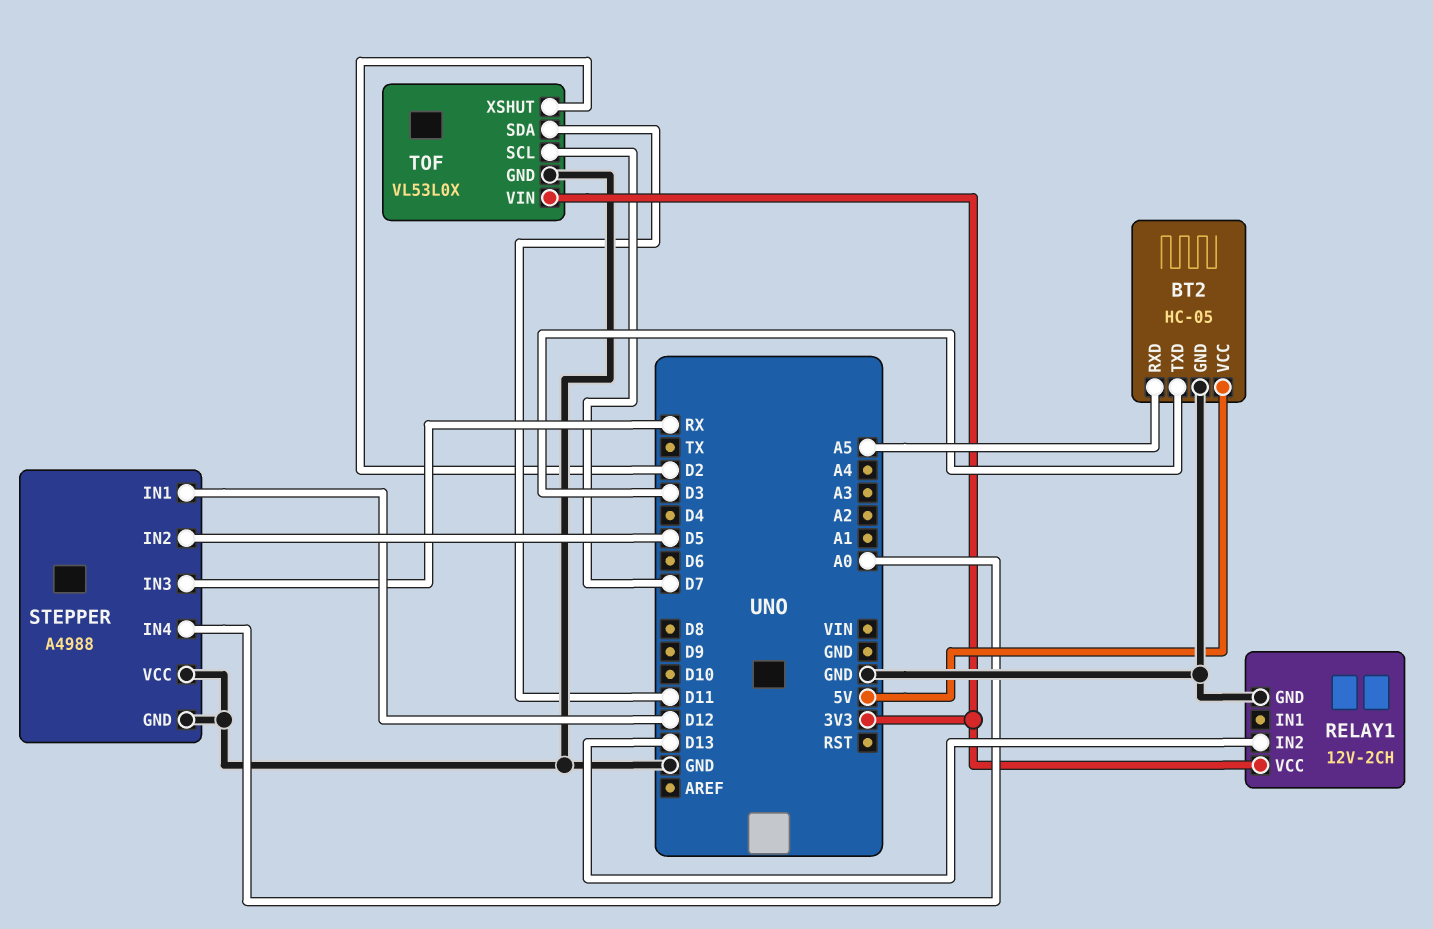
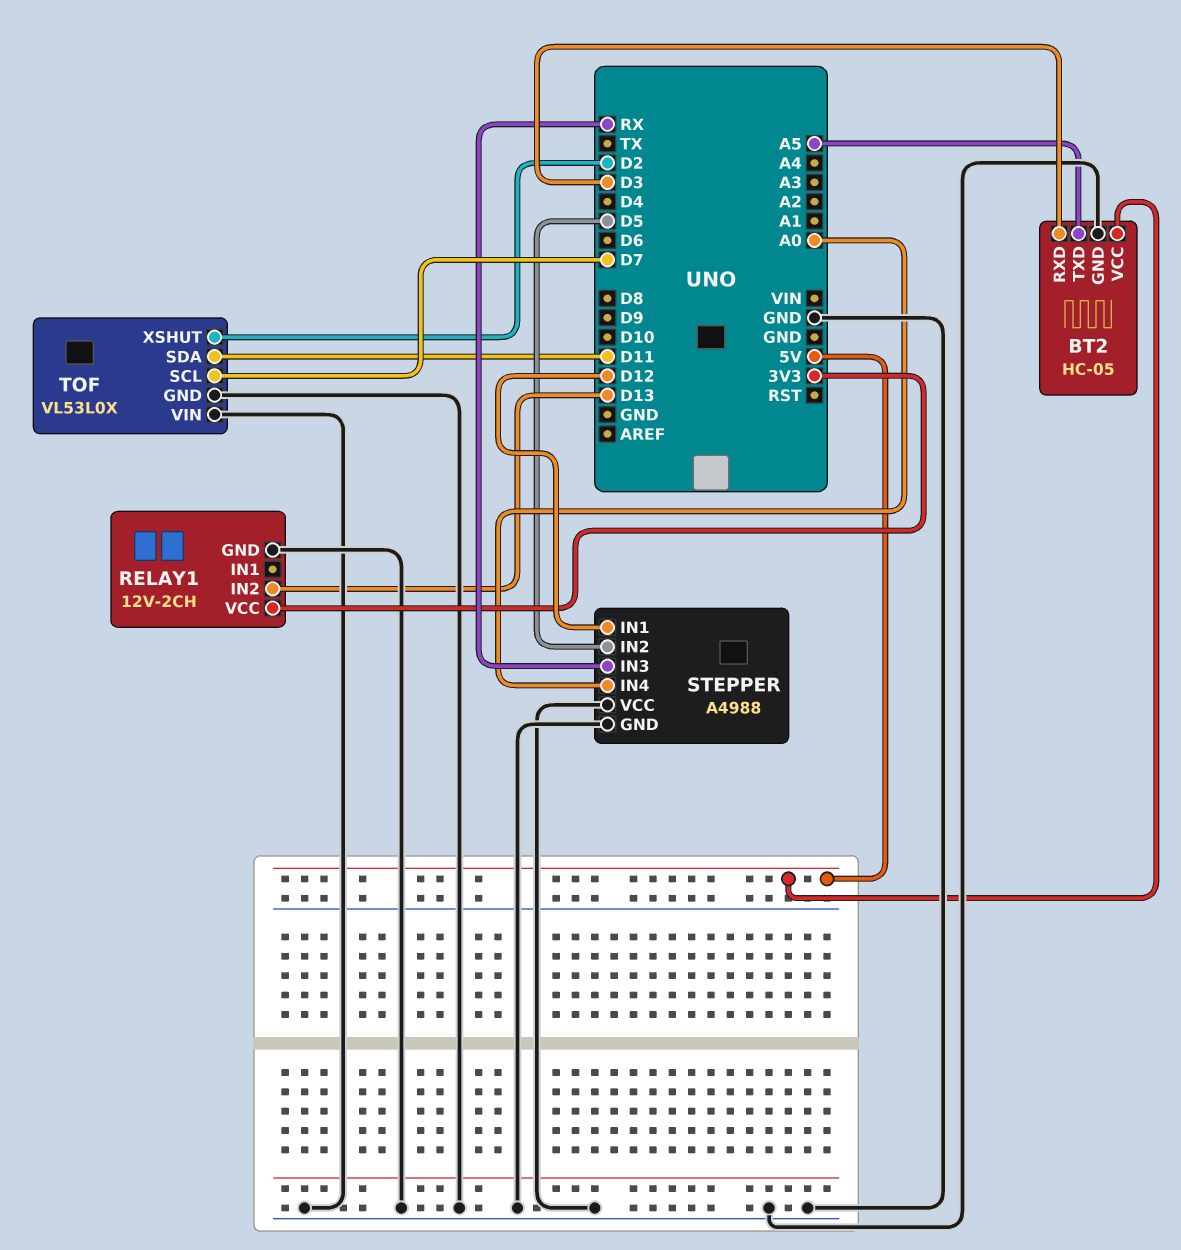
BT2 pin RXD: A5 -> D3
BT2 pin TXD: D3 -> A5
TOF pin VIN: 3V3 -> GND

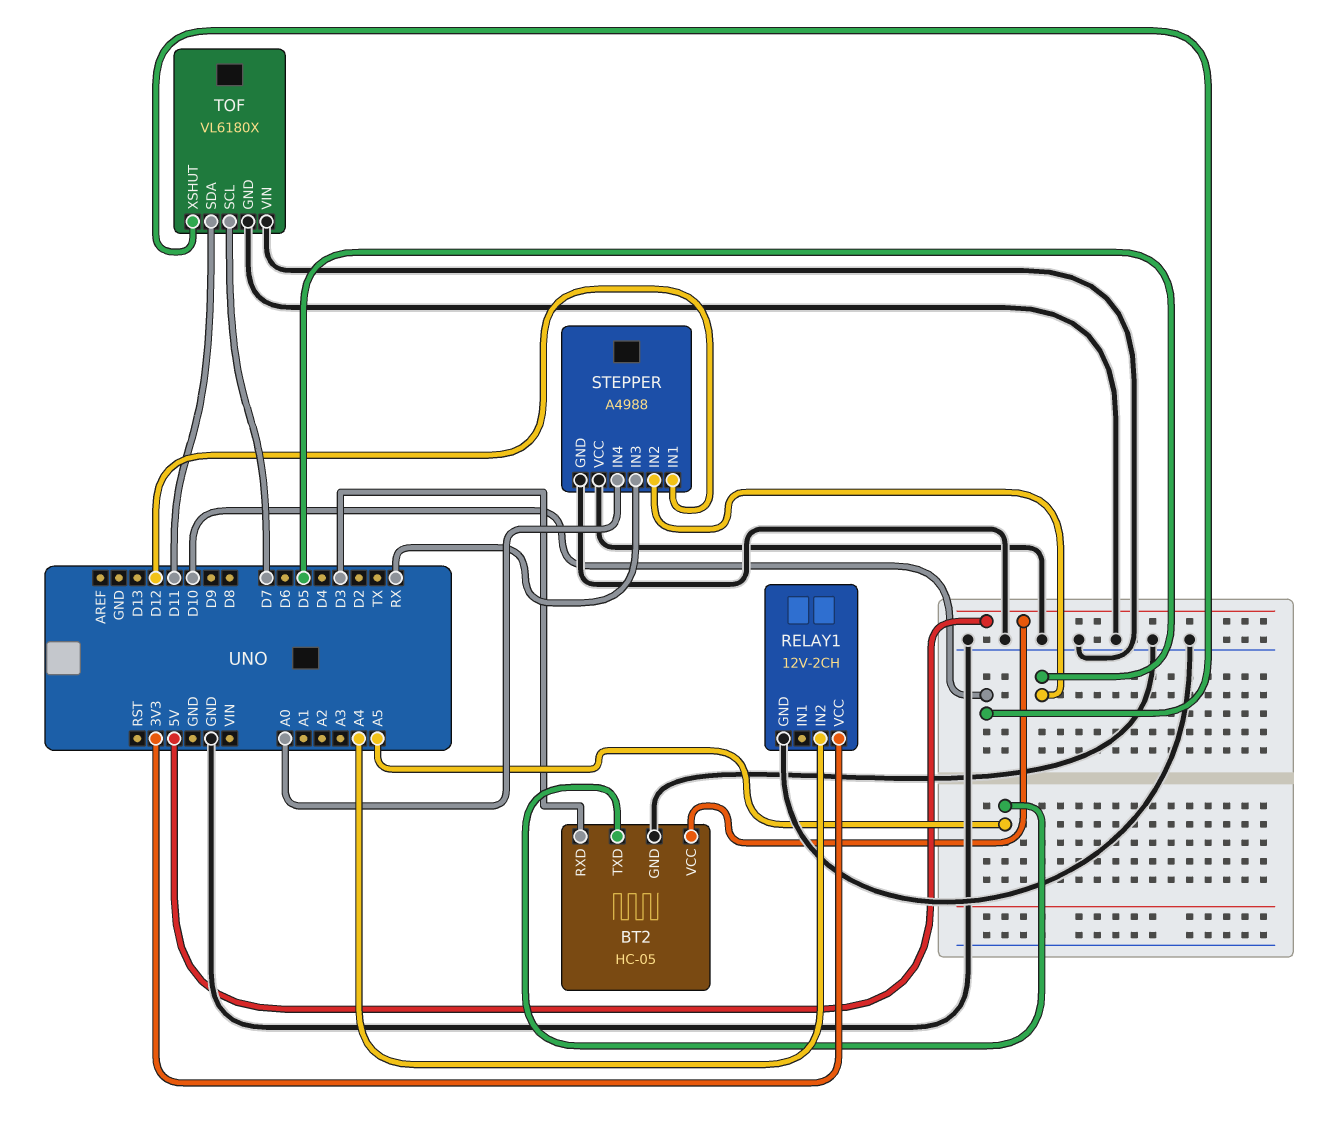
RELAY1 pin IN2: D13 -> A4
TOF: VL53L0X -> VL6180X
TOF pin XSHUT: D2 -> D10

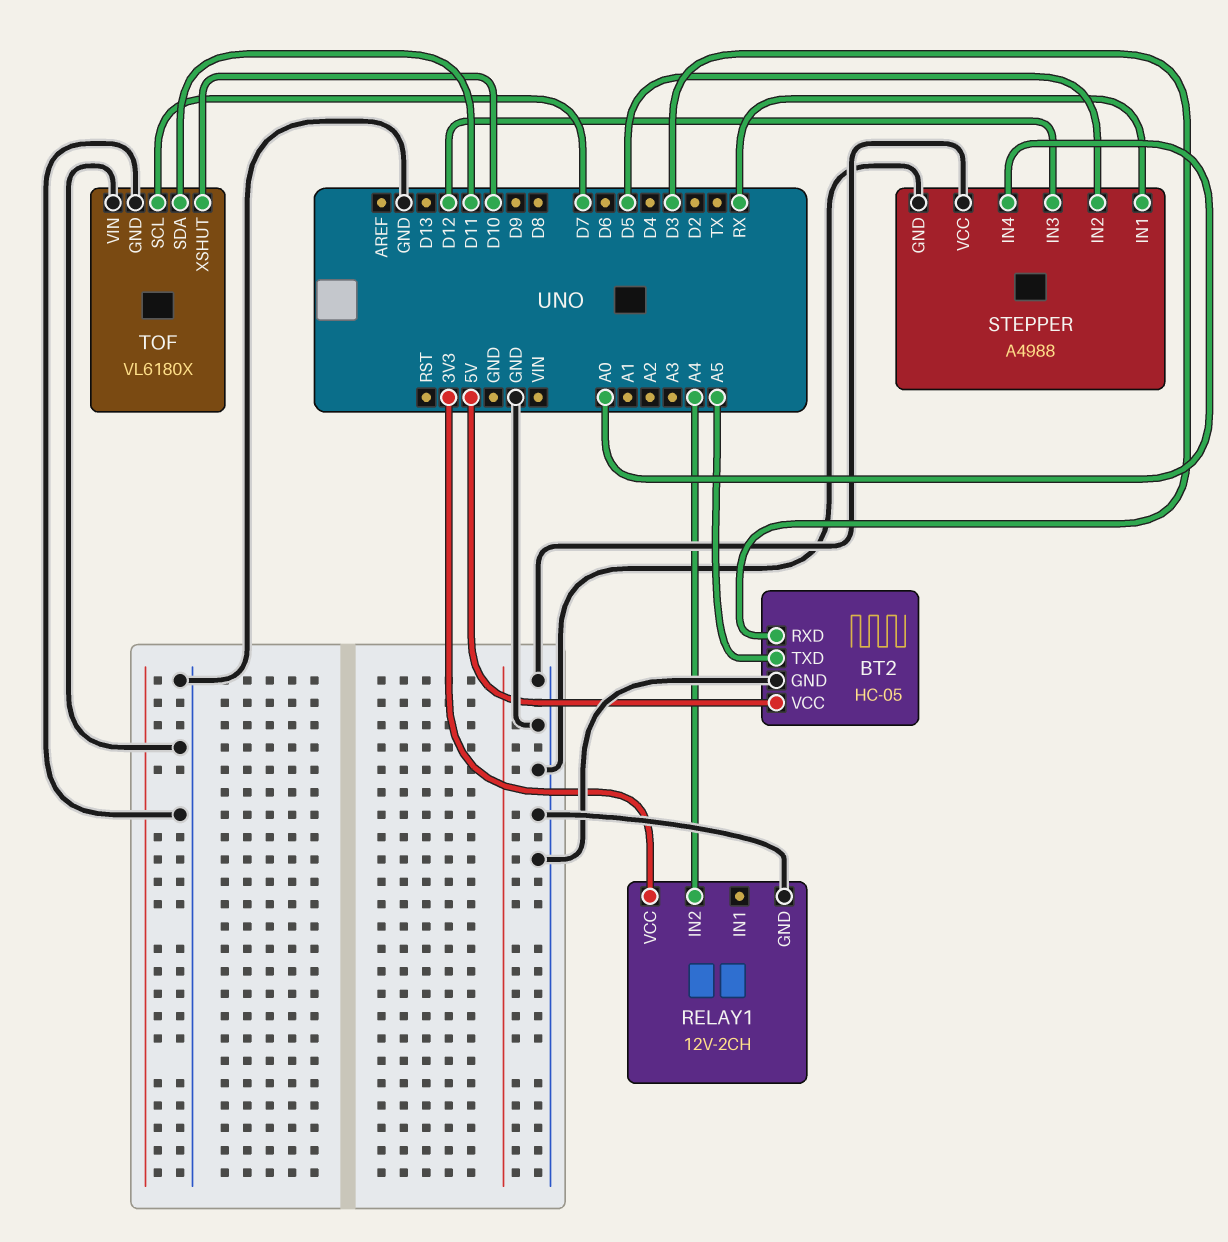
STEPPER pin IN1: D12 -> RX
STEPPER pin IN3: RX -> D12

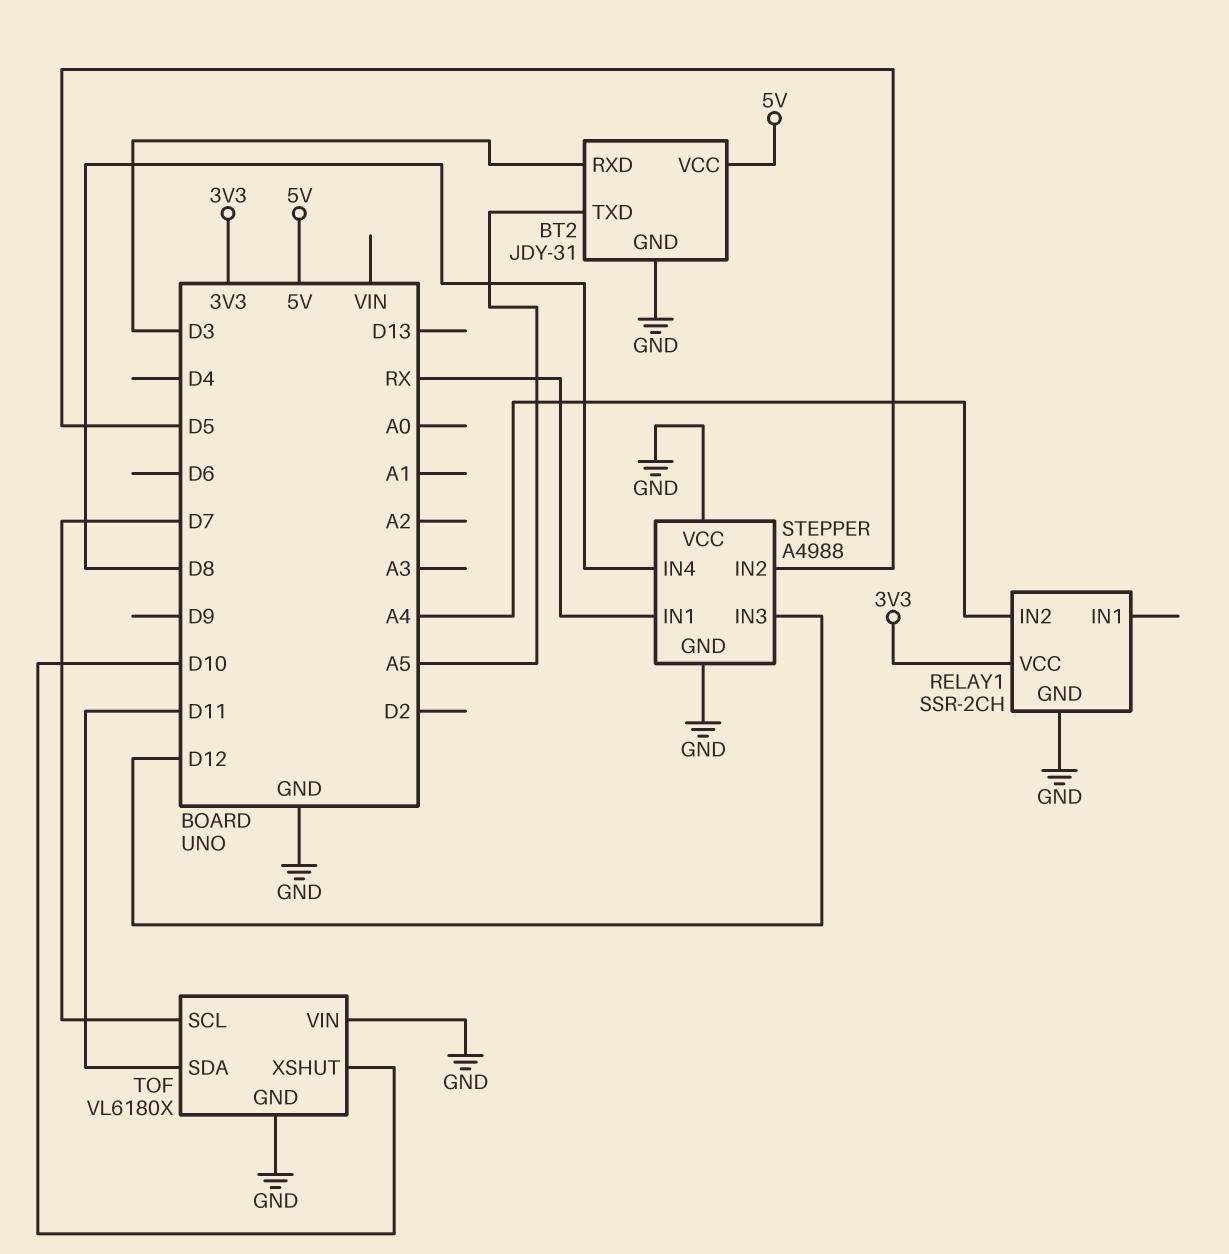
BT2: HC-05 -> JDY-31
RELAY1: 12V-2CH -> SSR-2CH
STEPPER pin IN4: A0 -> D8

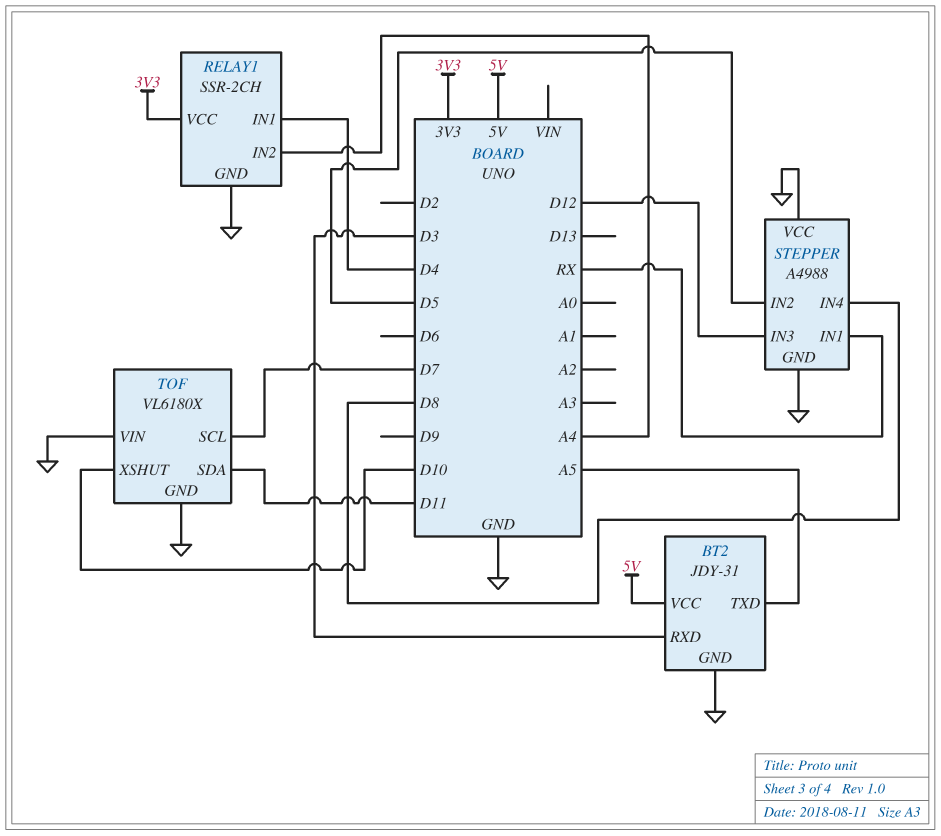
RELAY1 pin IN1: none -> D4

